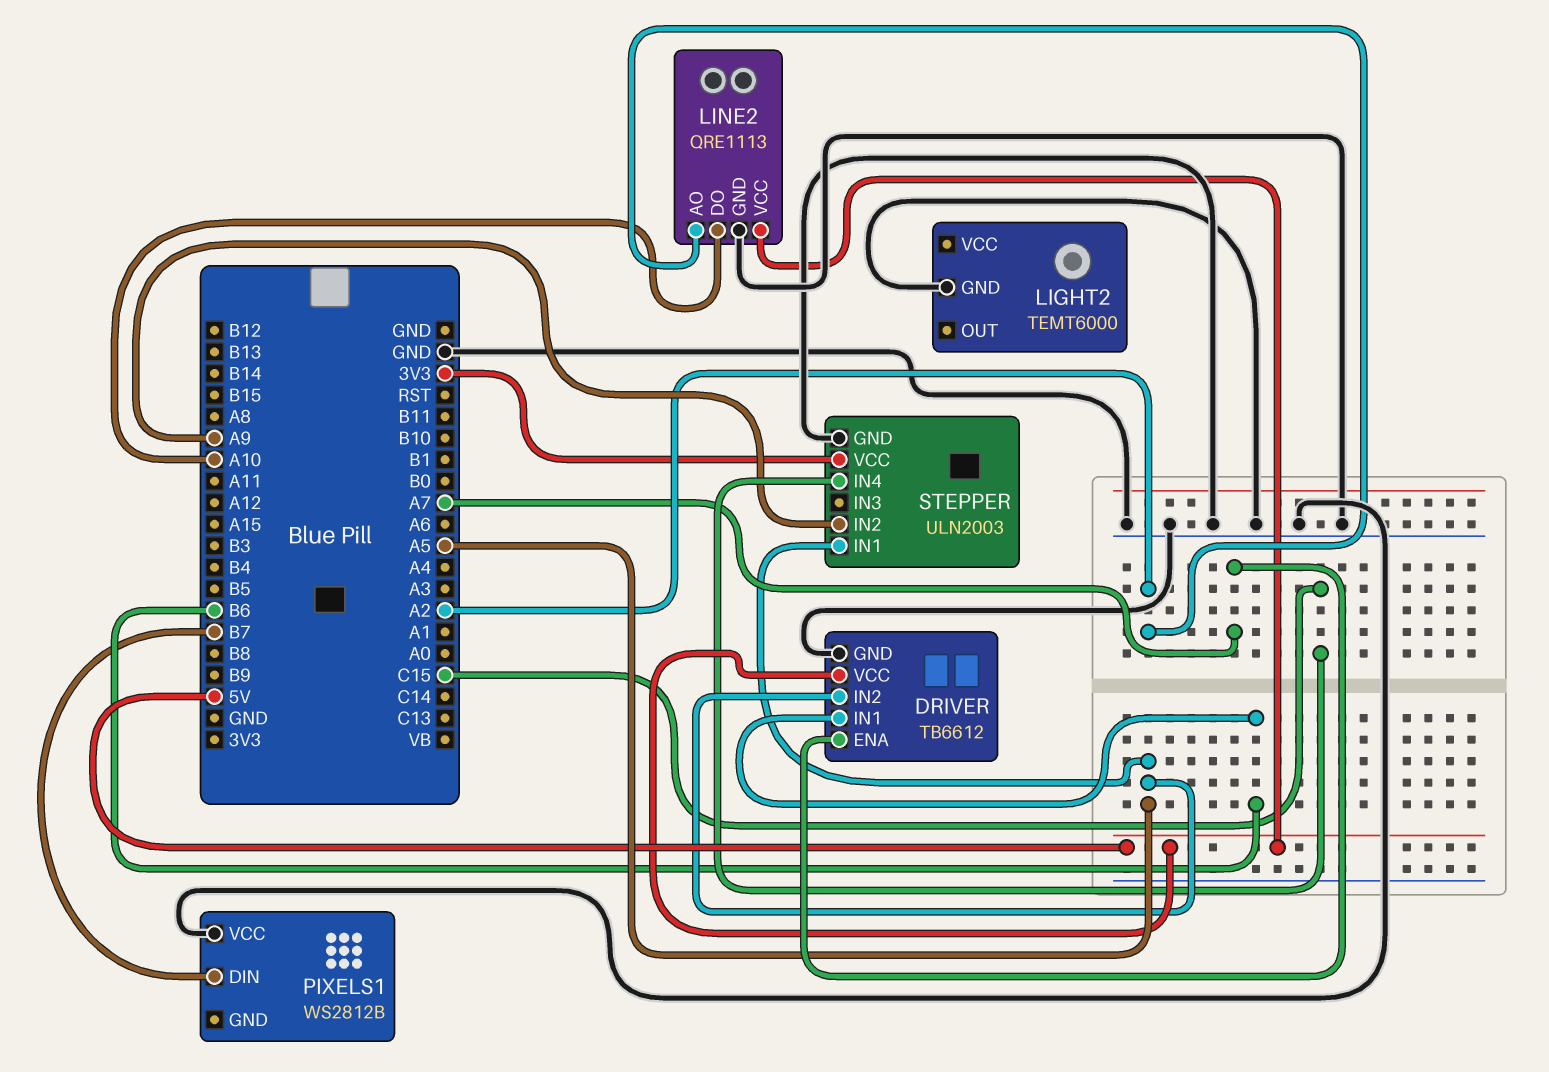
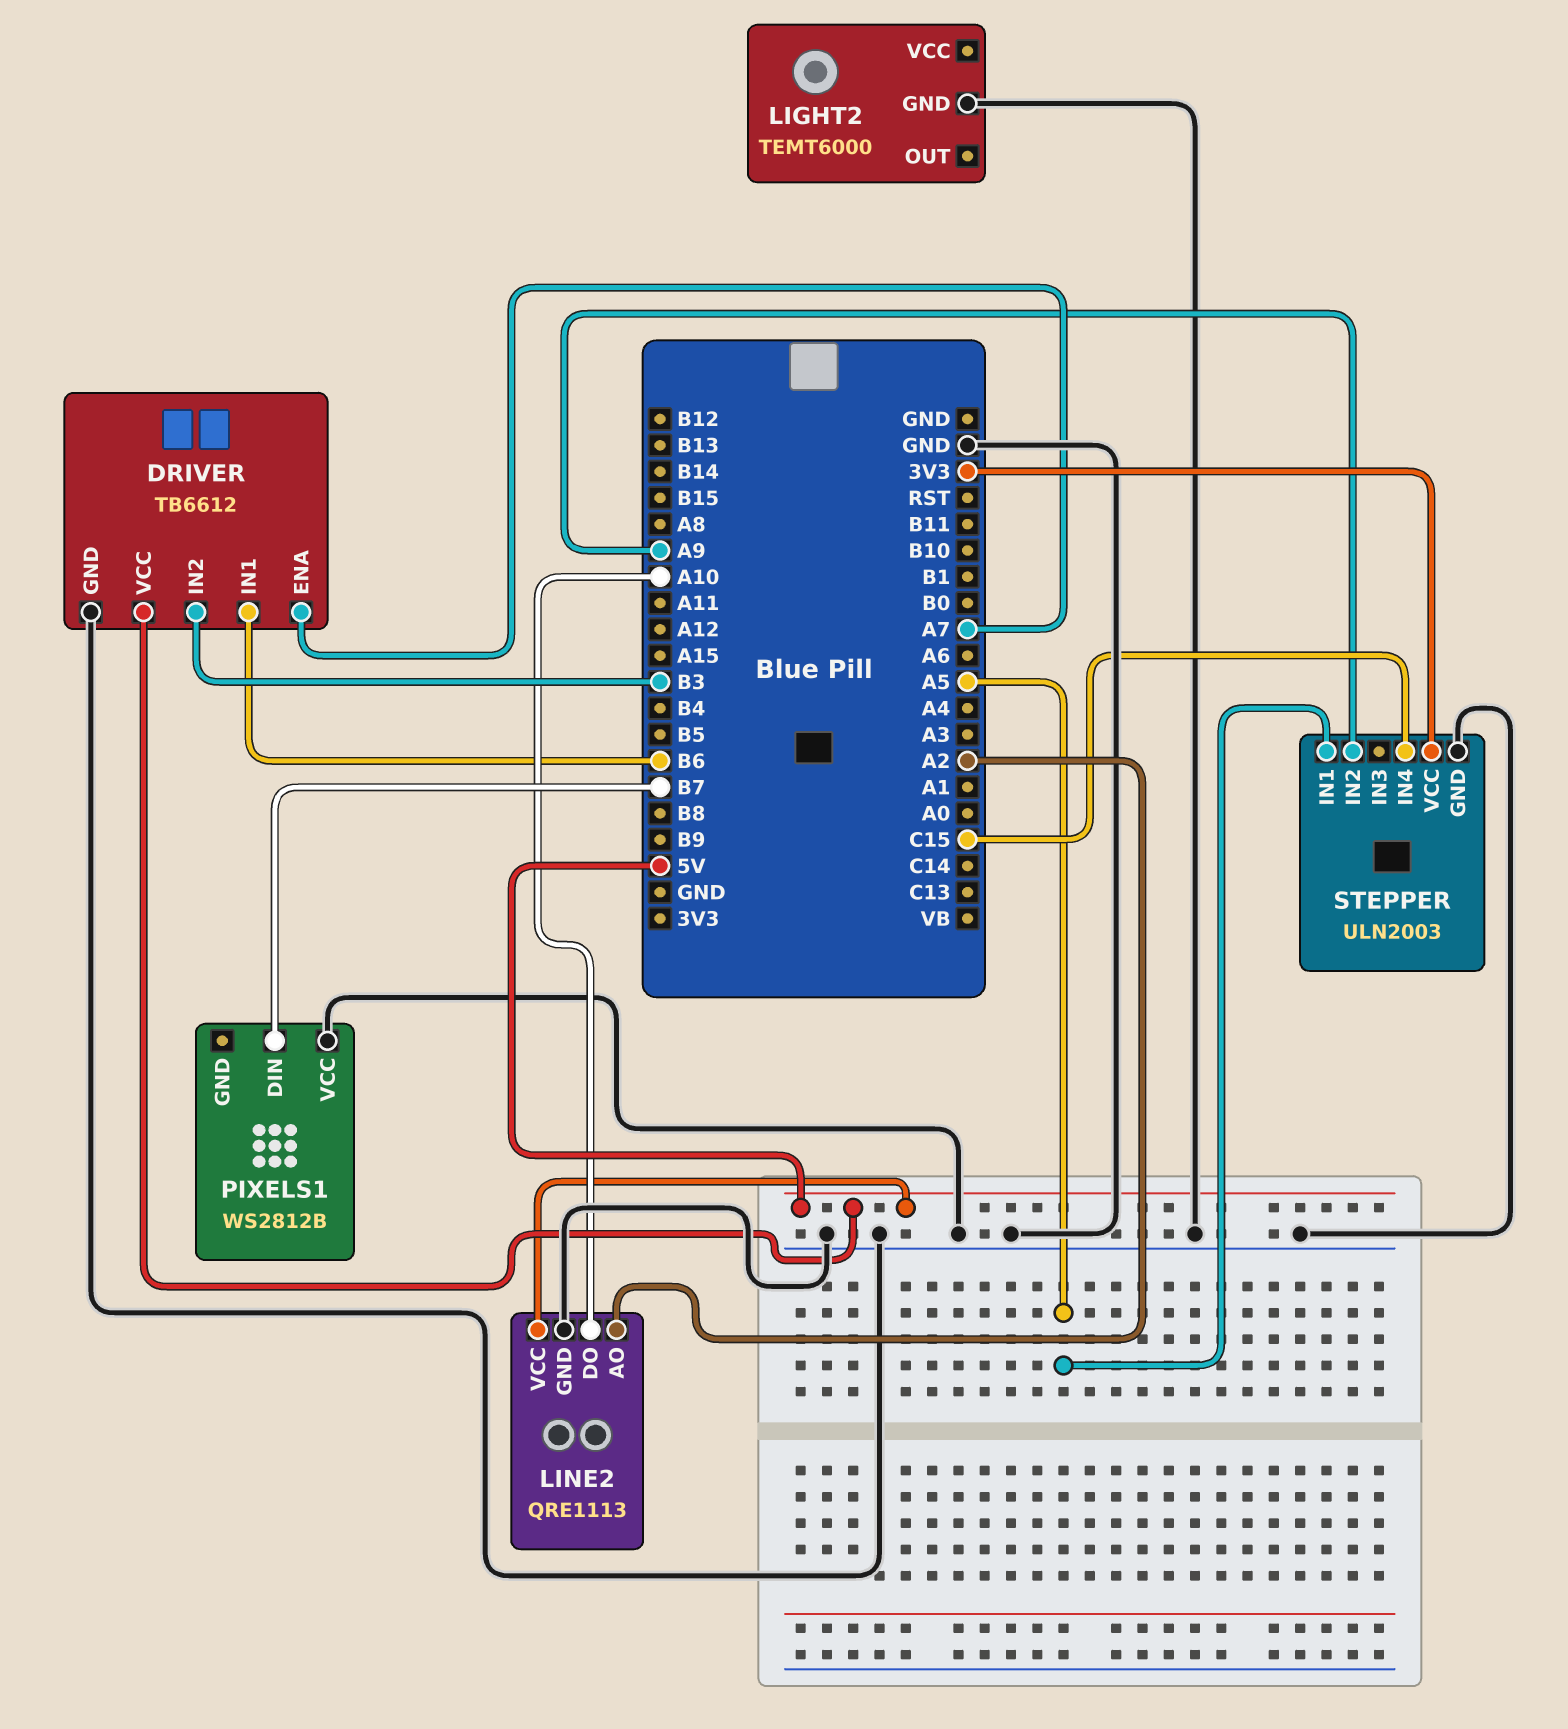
DRIVER pin IN2: A5 -> B3

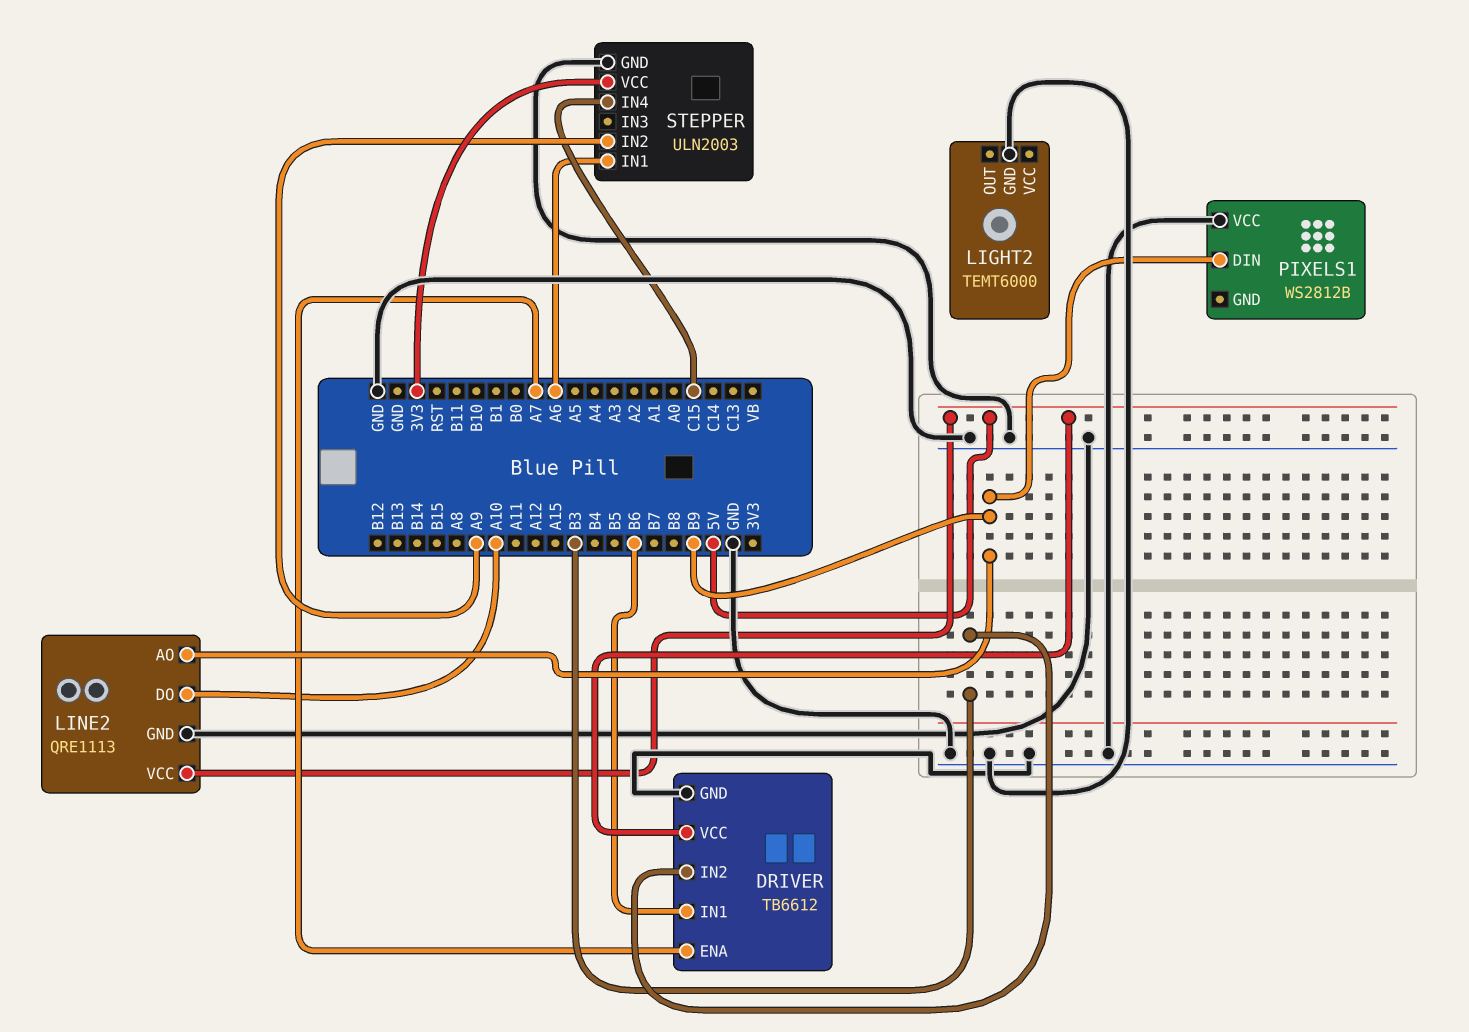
LINE2 pin AO: A2 -> B9
PIXELS1 pin DIN: B7 -> B9
STEPPER pin IN1: A5 -> A6

